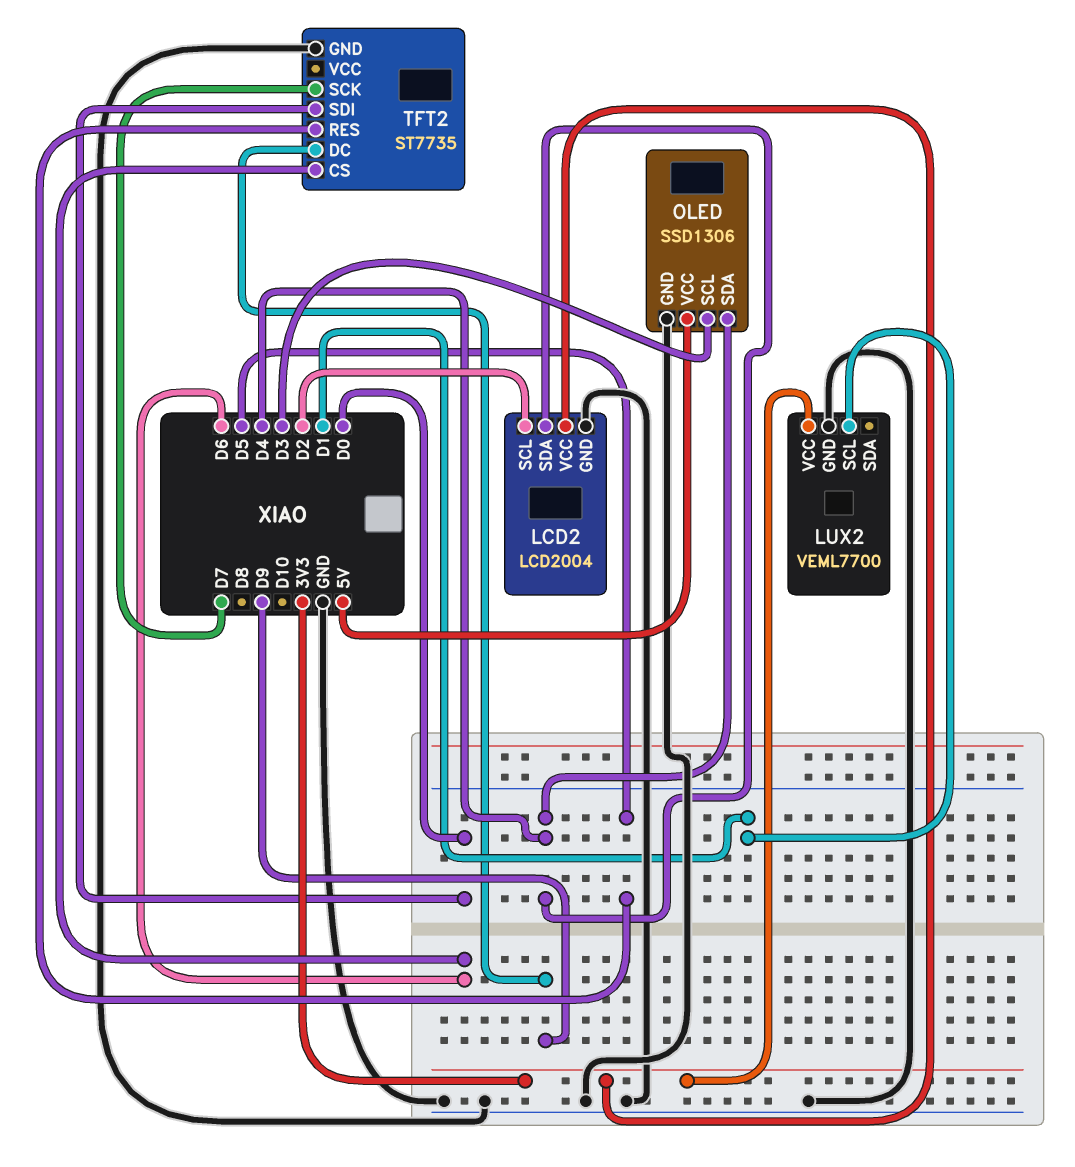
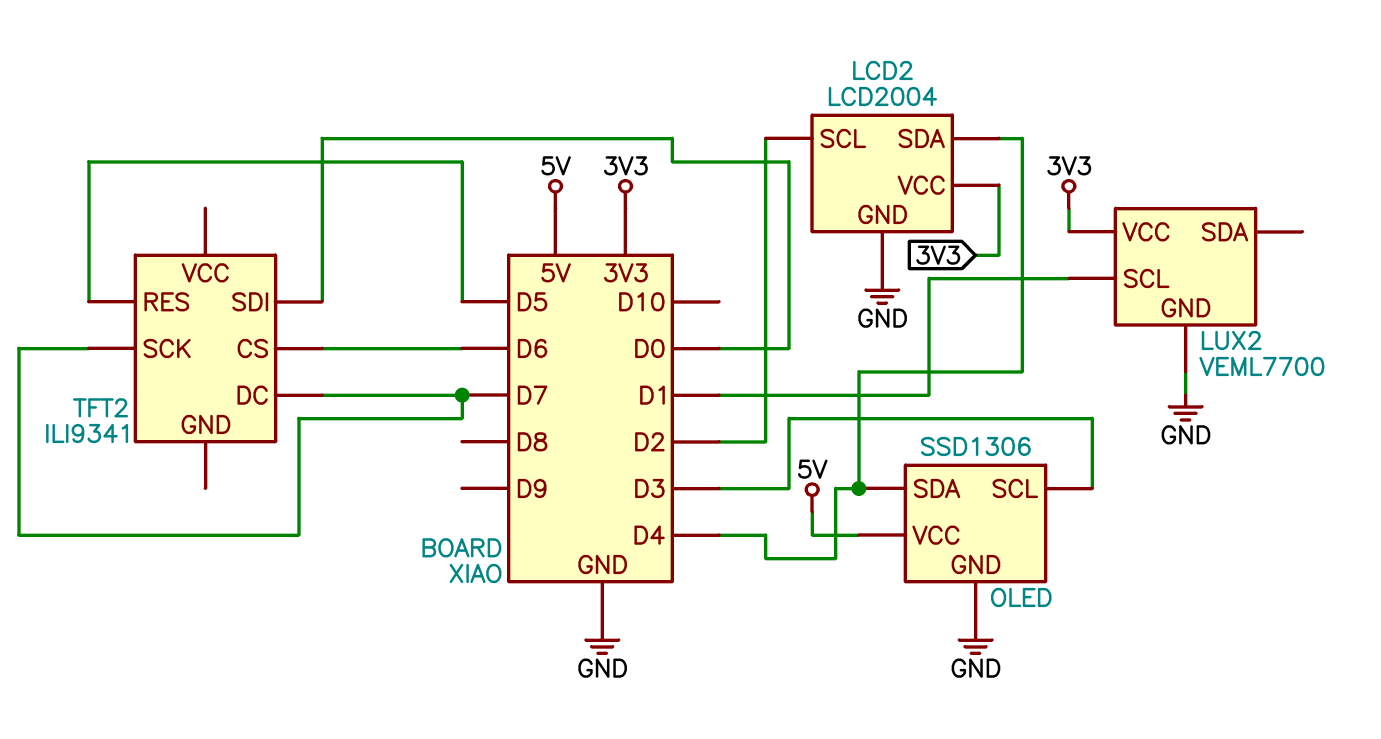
TFT2: ST7735 -> ILI9341
TFT2 pin DC: D9 -> D7
TFT2 pin GND: GND -> none

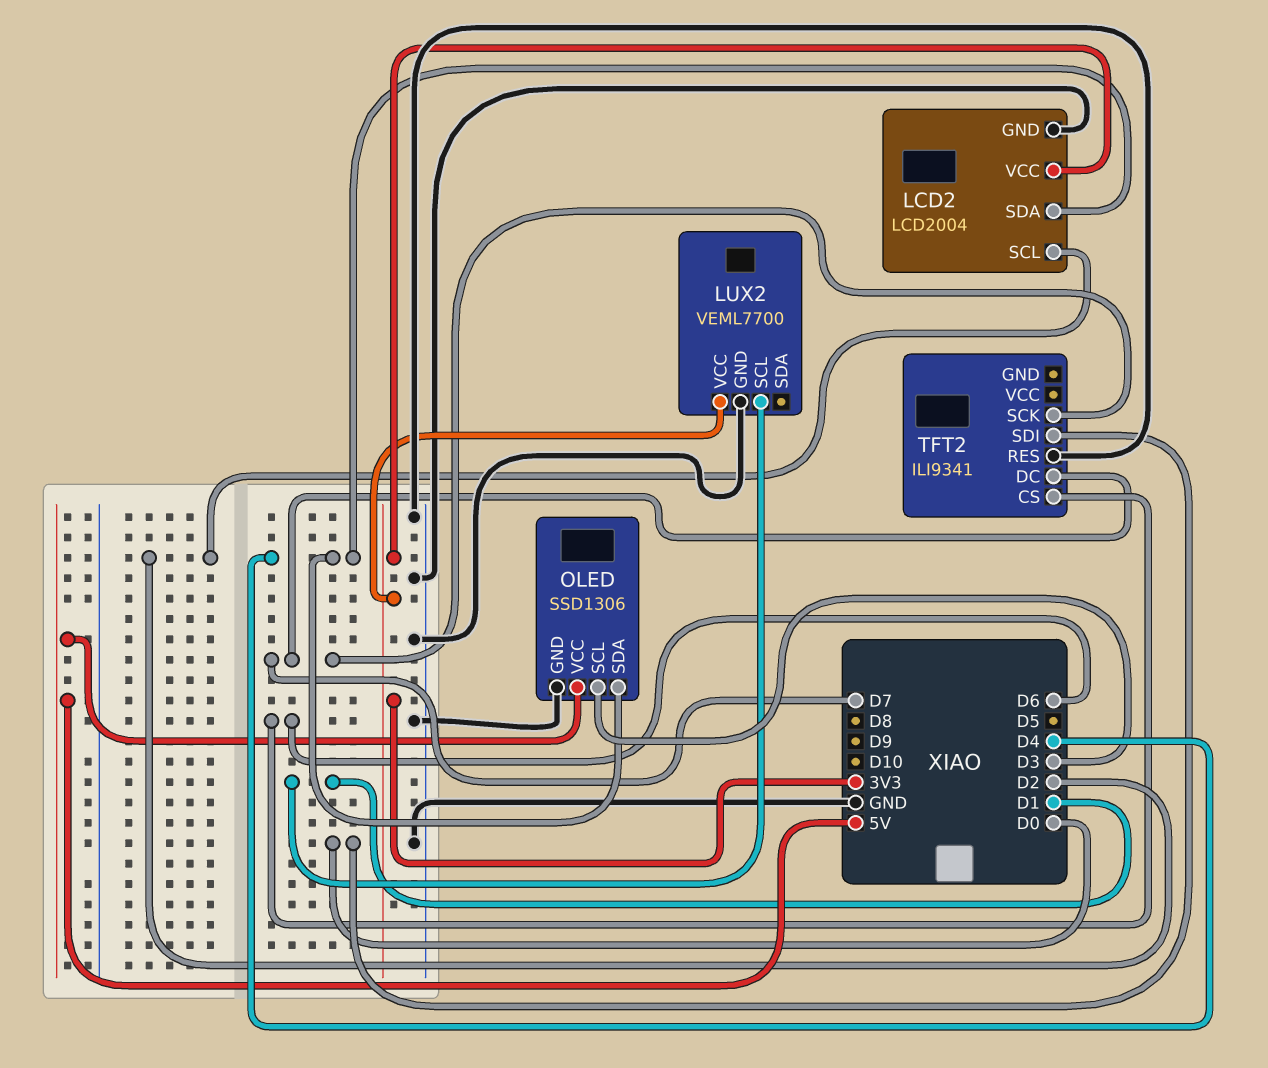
TFT2 pin RES: D5 -> GND

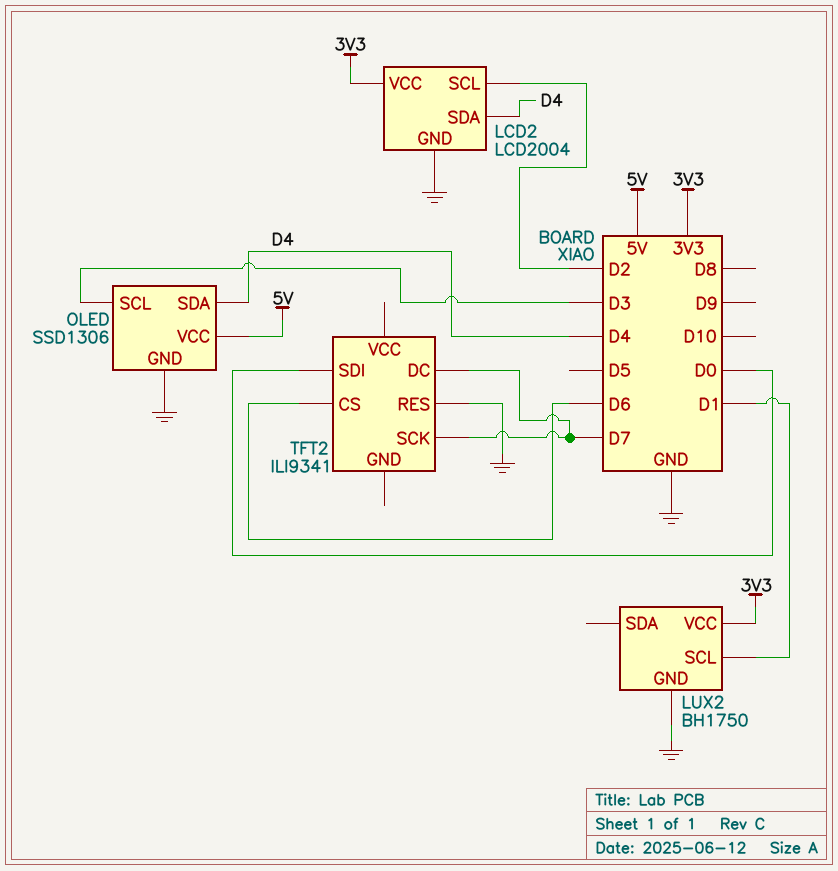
LUX2: VEML7700 -> BH1750

